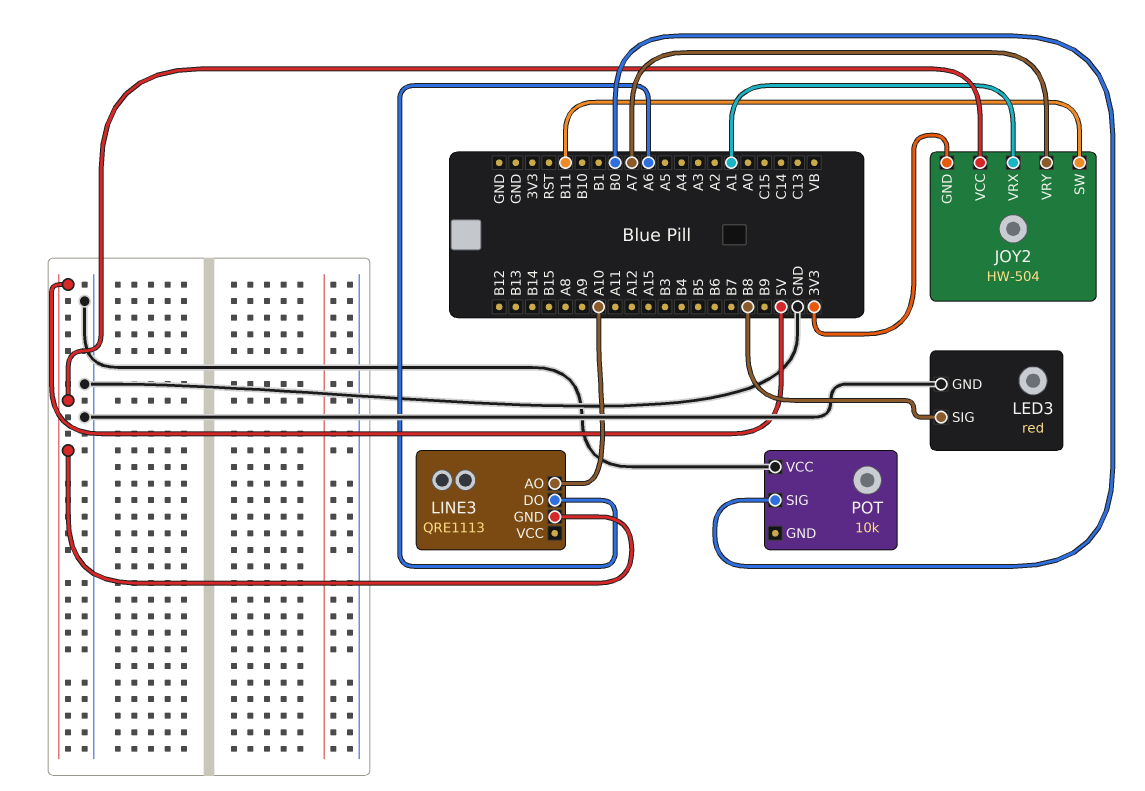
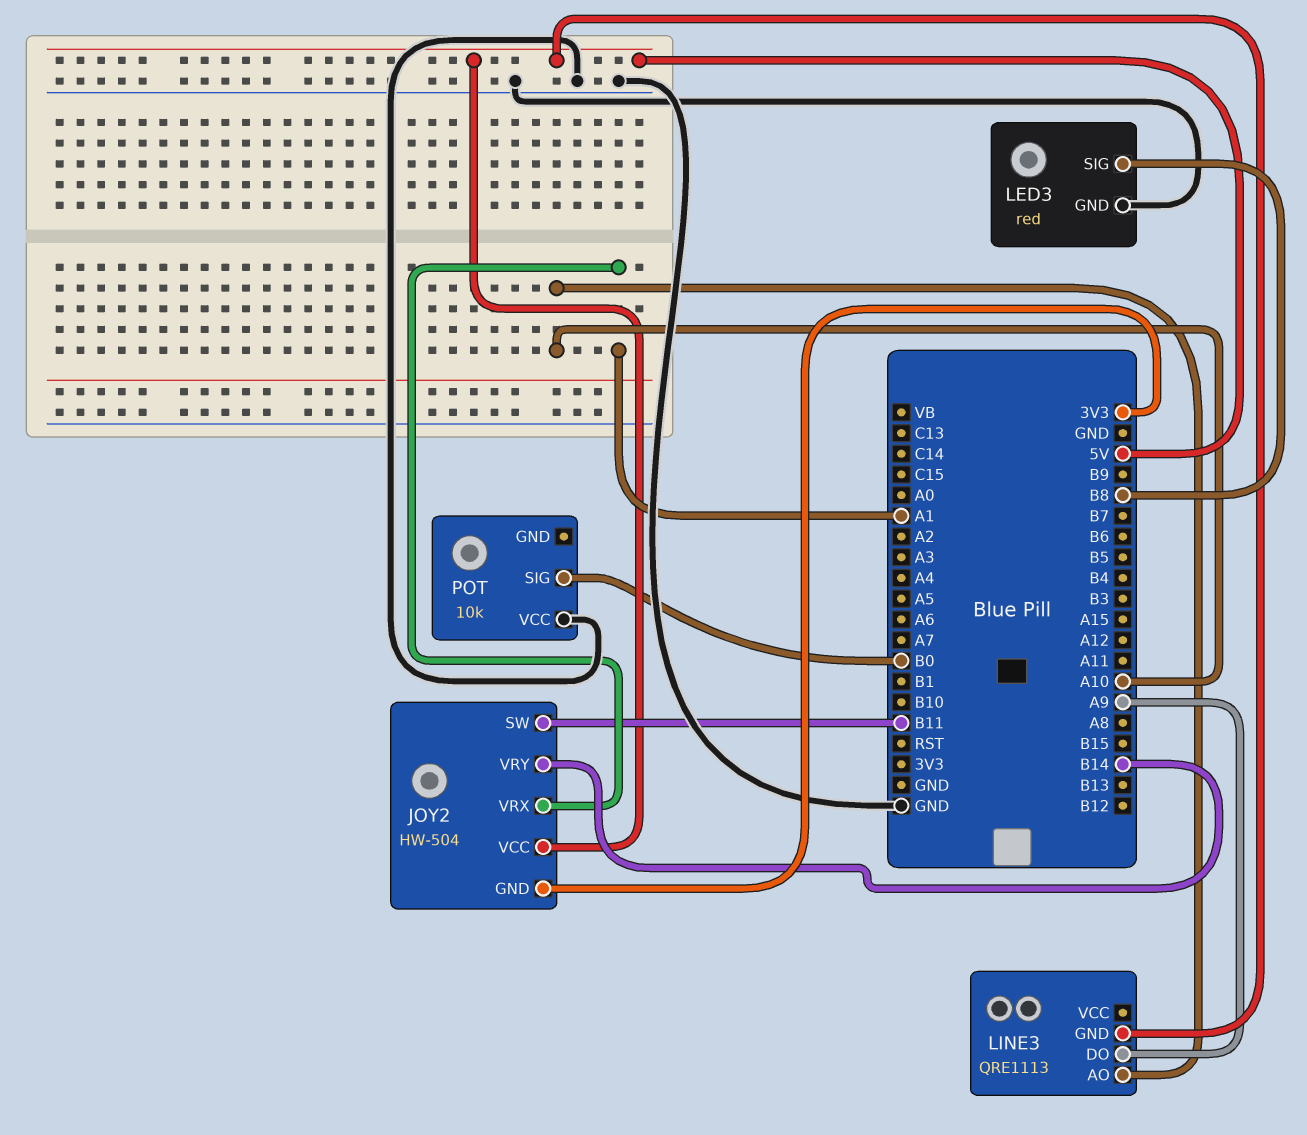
JOY2 pin VRY: A7 -> B14
LINE3 pin DO: A6 -> A9

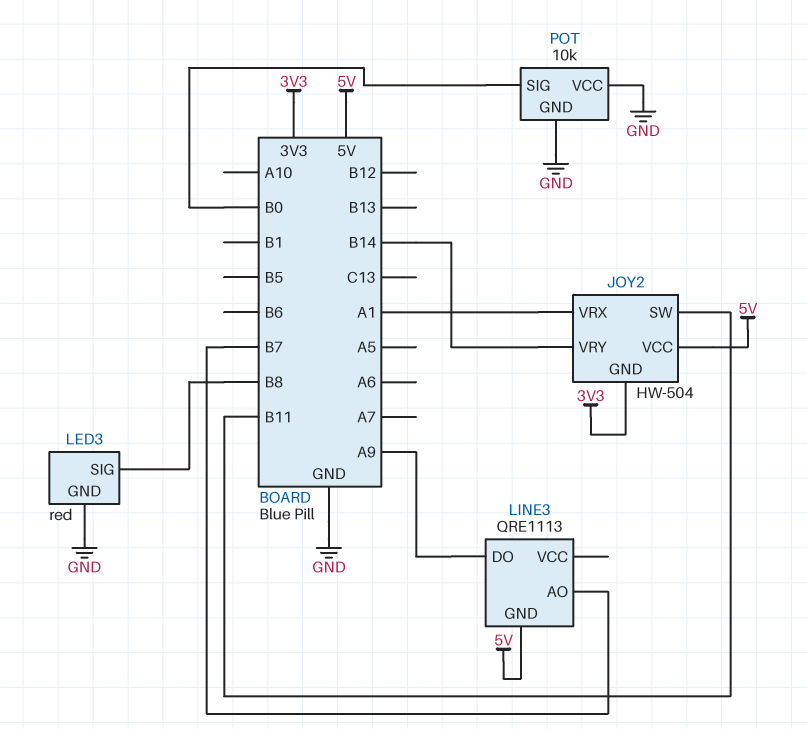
LINE3 pin AO: A10 -> B7
POT pin GND: none -> GND

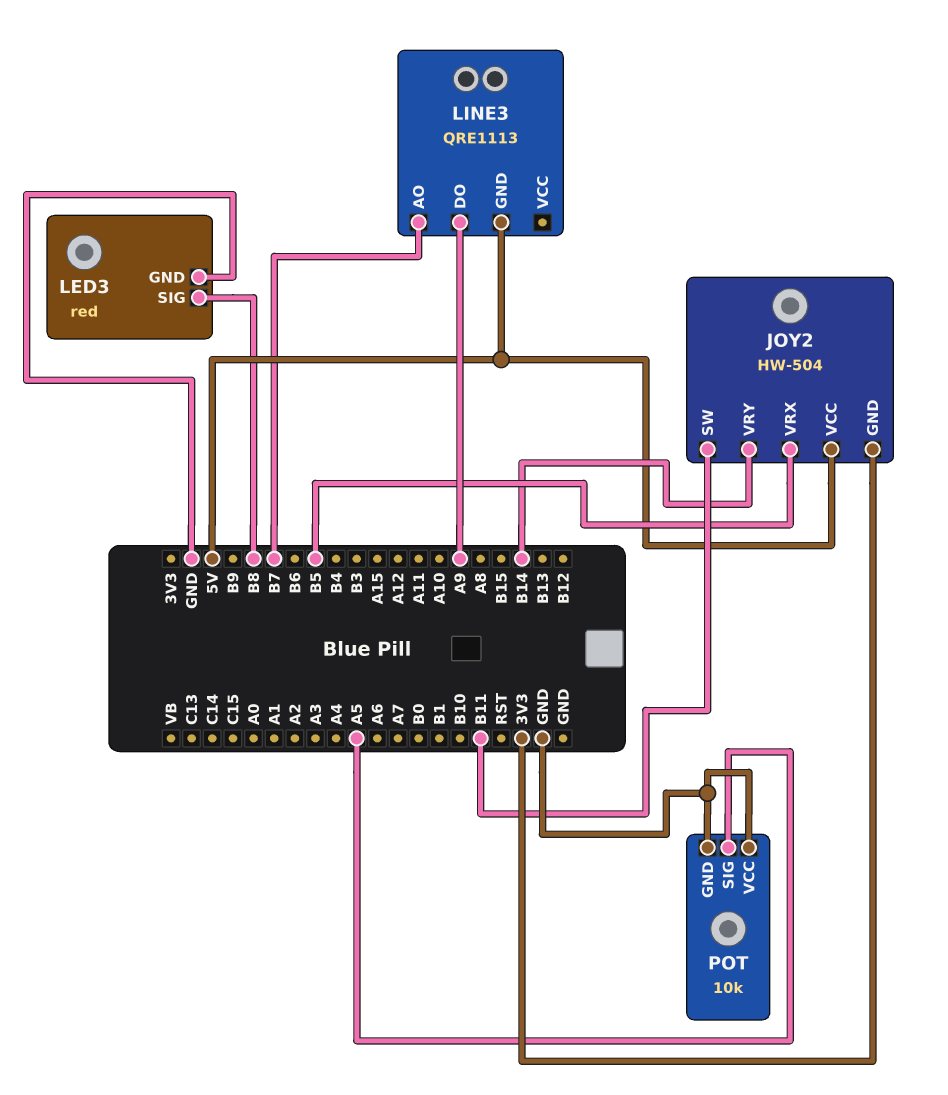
JOY2 pin VRX: A1 -> B5
POT pin SIG: B0 -> A5

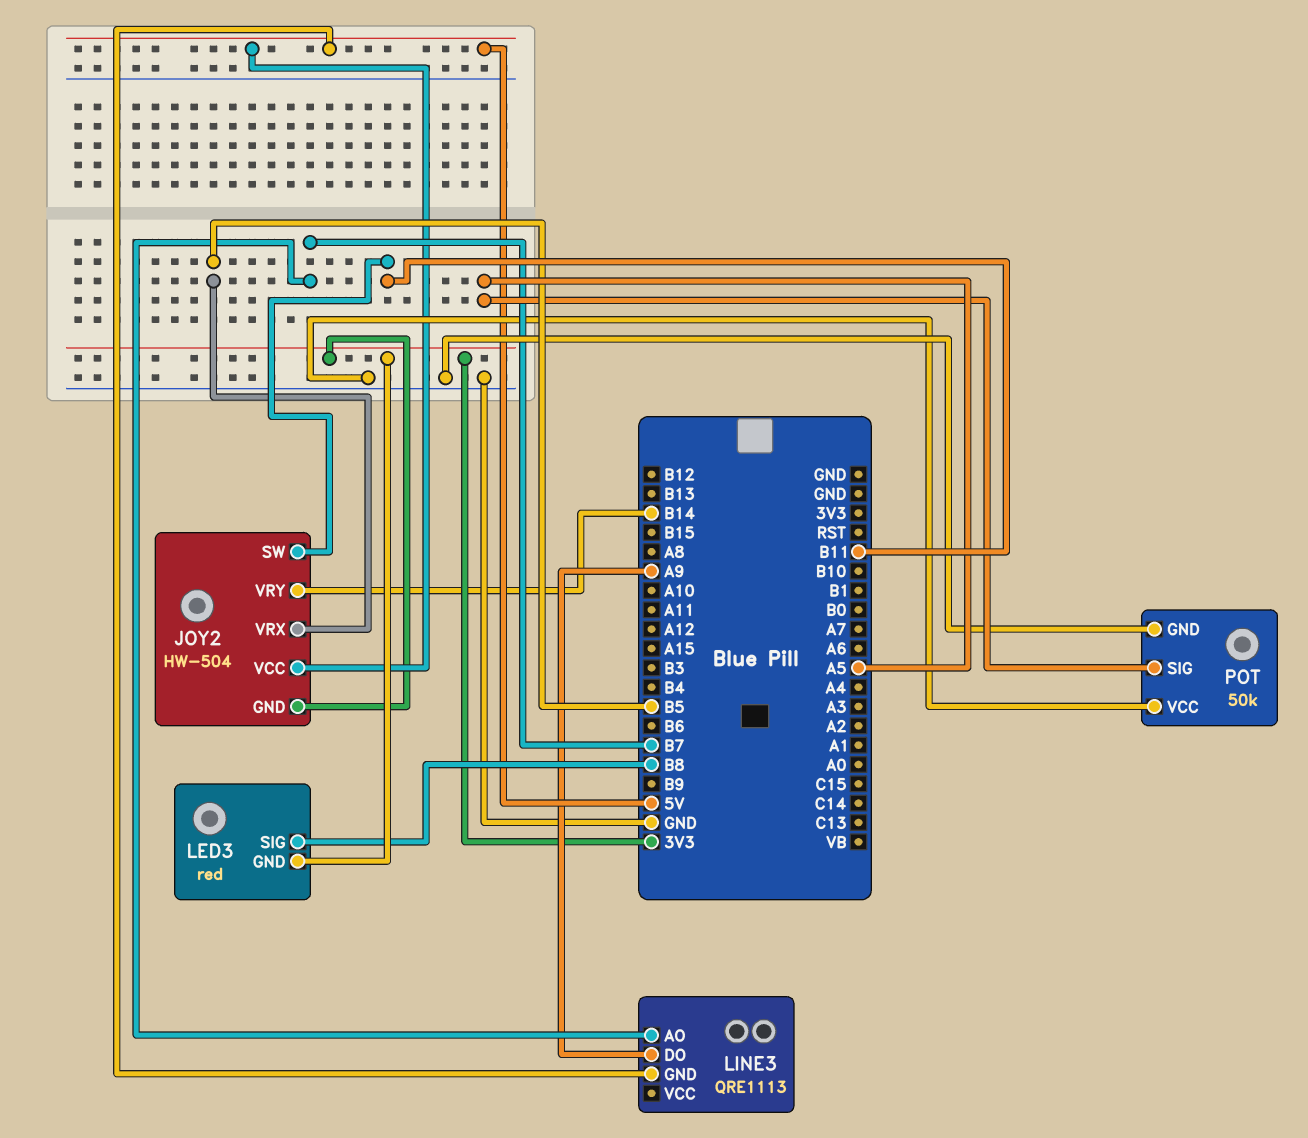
LED3 pin GND: GND -> 3V3
POT: 10k -> 50k

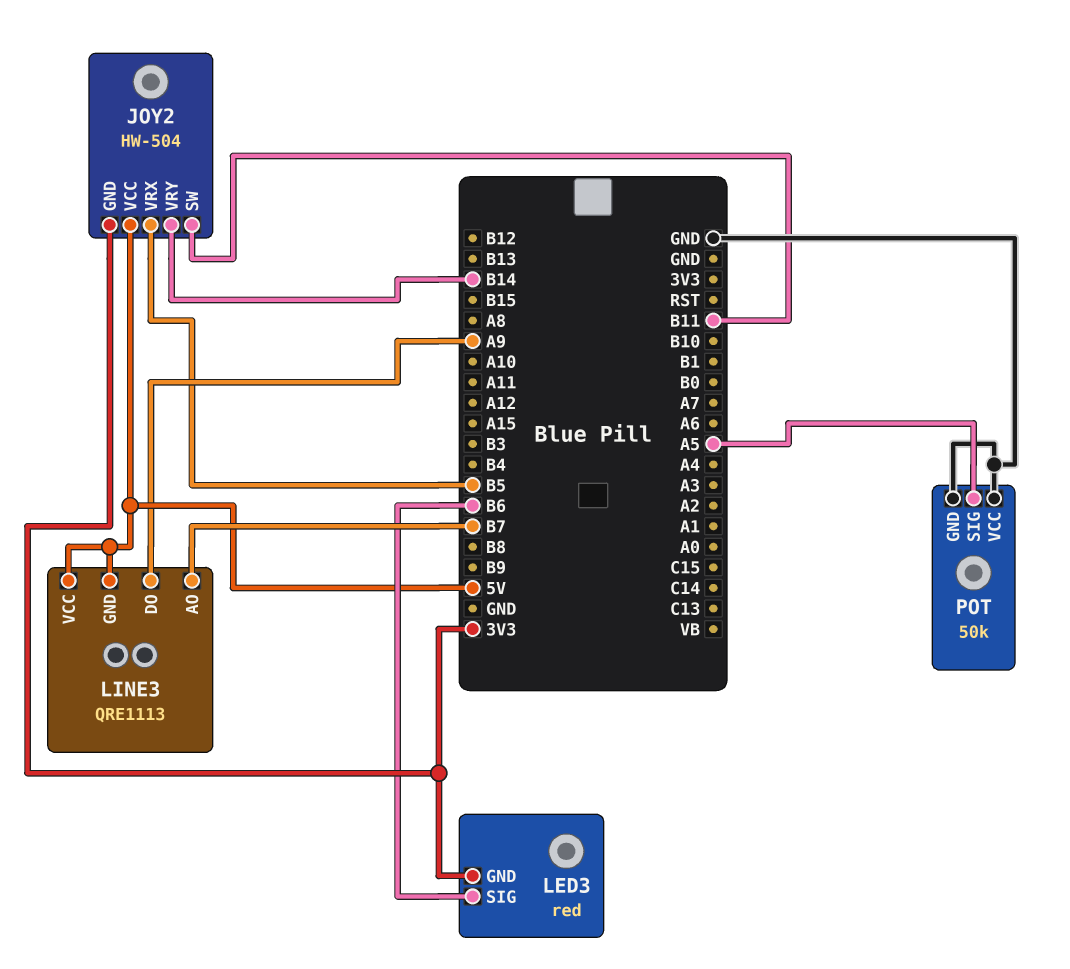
LED3 pin SIG: B8 -> B6
LINE3 pin VCC: none -> 5V

